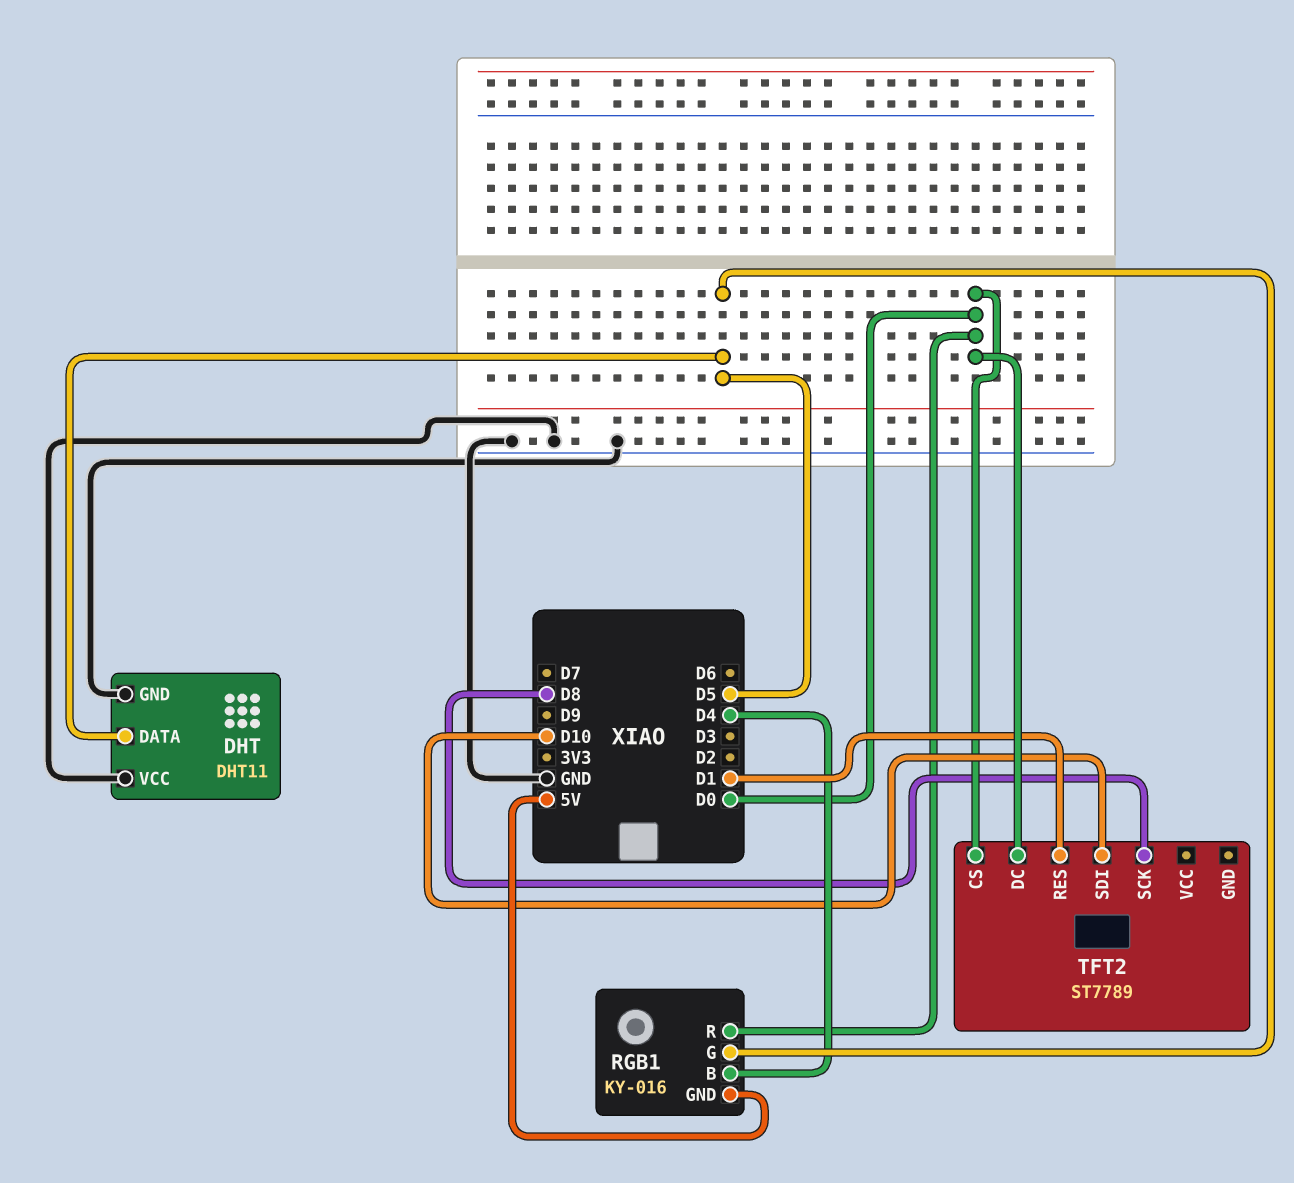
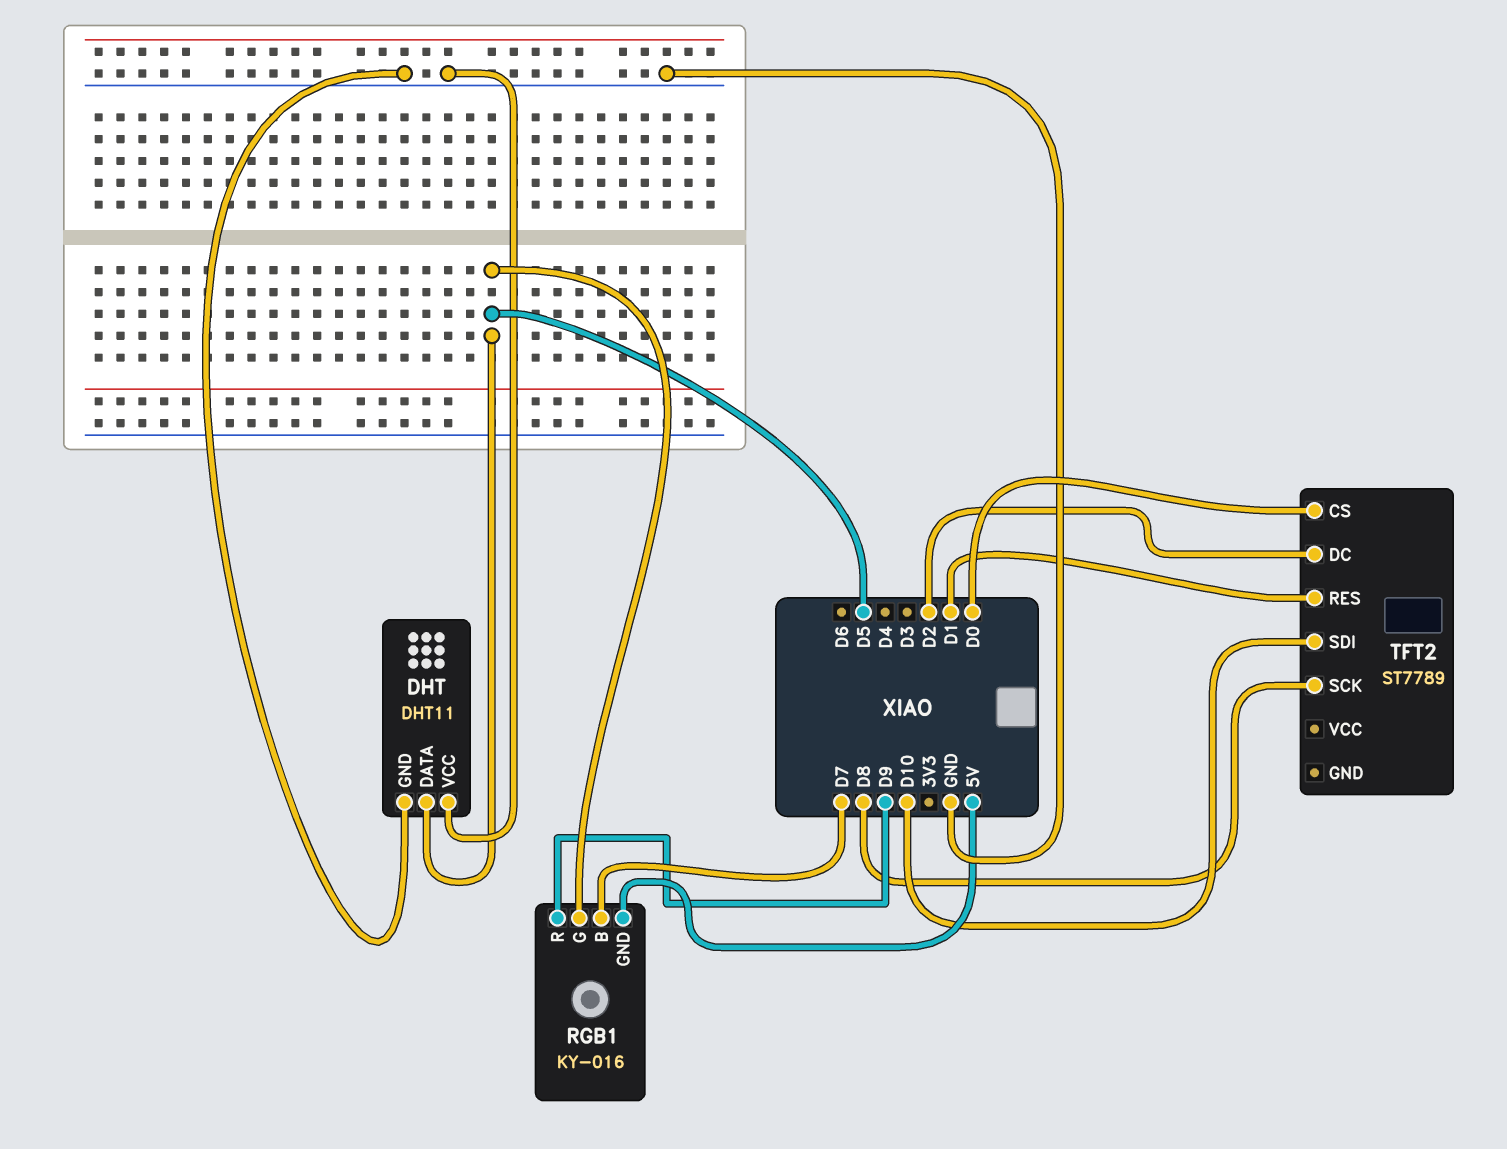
RGB1 pin B: D4 -> D7
RGB1 pin R: D0 -> D9
TFT2 pin DC: D0 -> D2

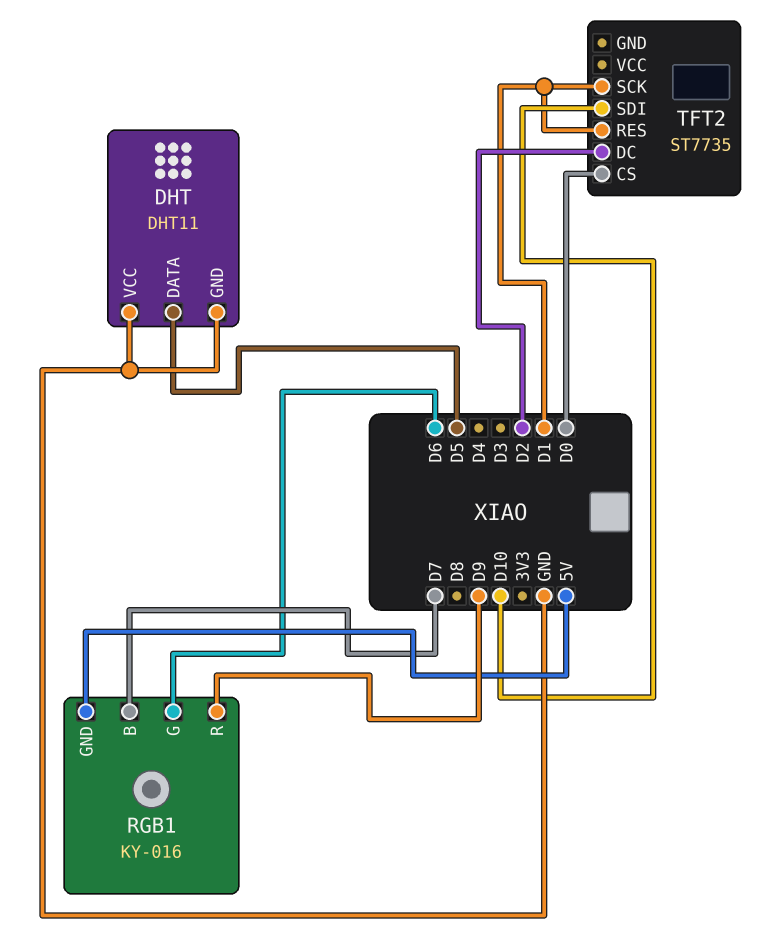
RGB1 pin G: D5 -> D6
TFT2: ST7789 -> ST7735
TFT2 pin SCK: D8 -> D1

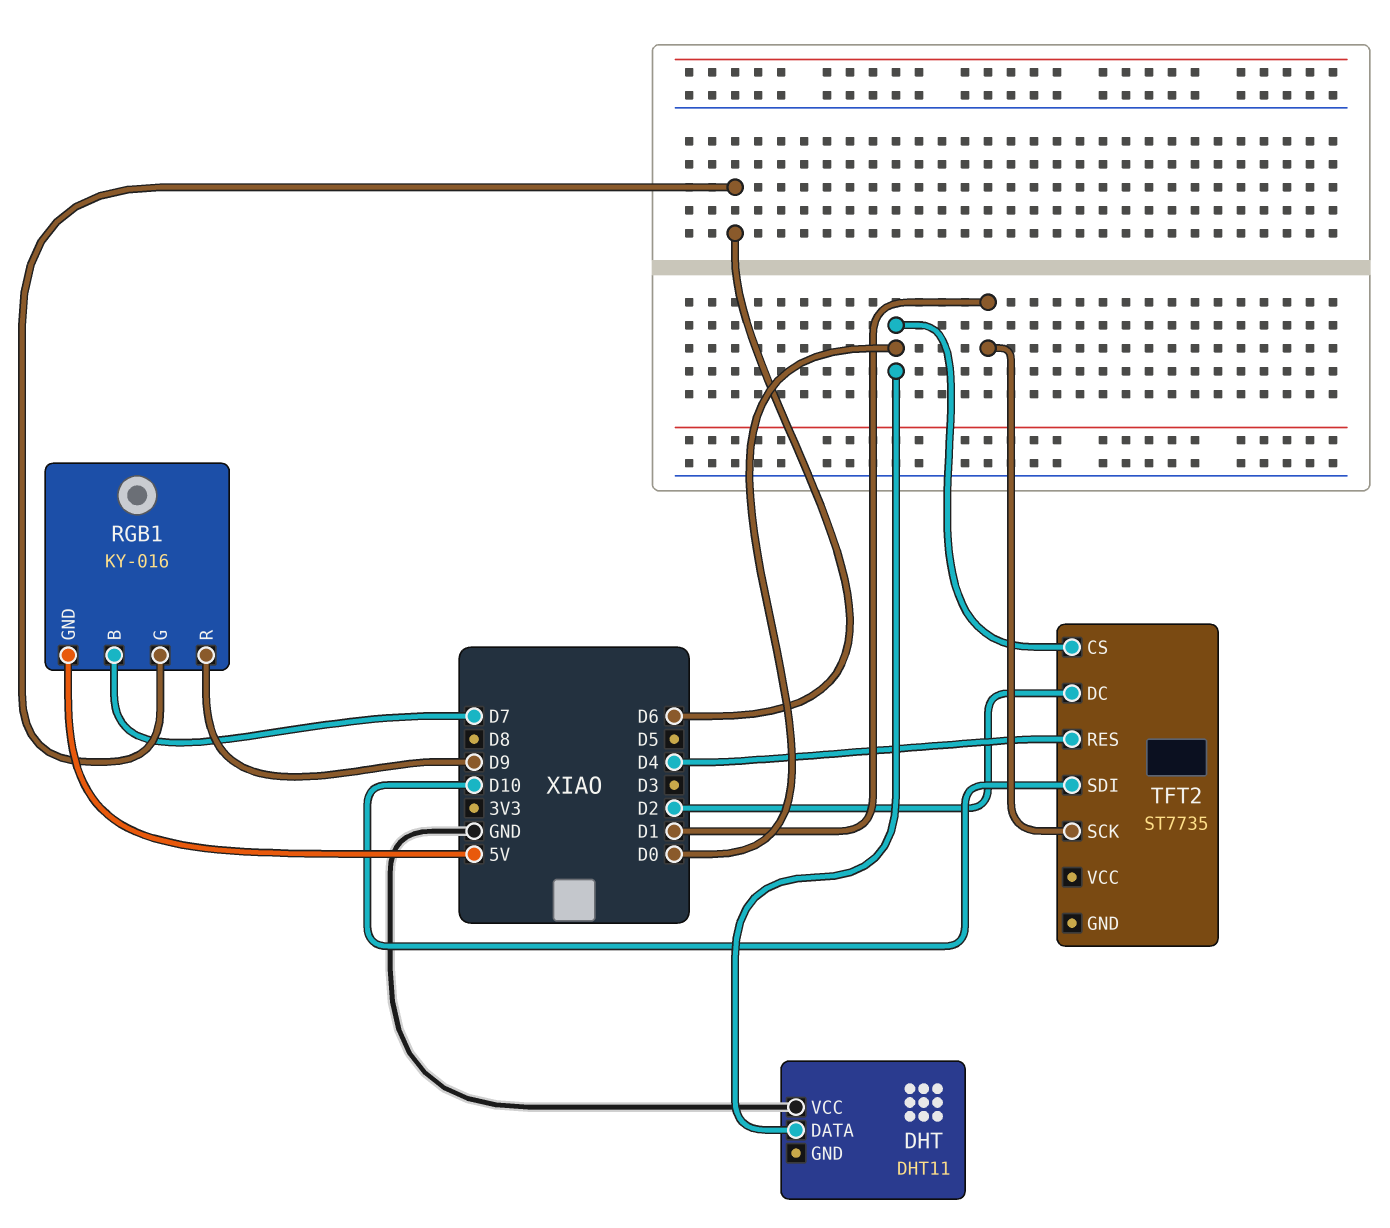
DHT pin DATA: D5 -> D0
DHT pin GND: GND -> none
TFT2 pin RES: D1 -> D4

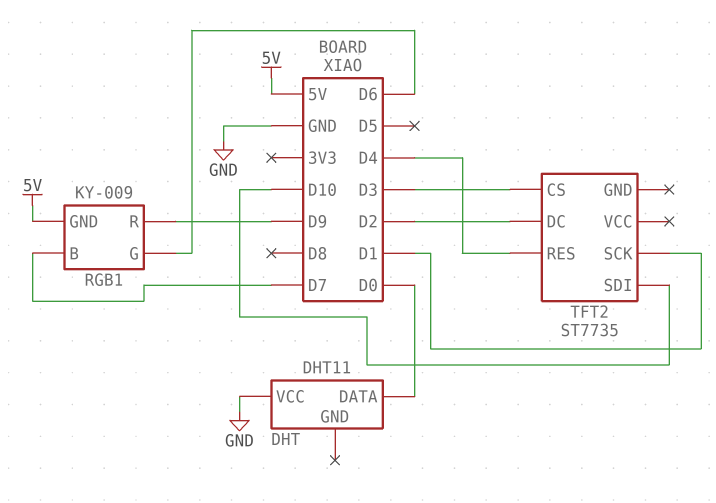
RGB1: KY-016 -> KY-009
TFT2 pin CS: D0 -> D3

